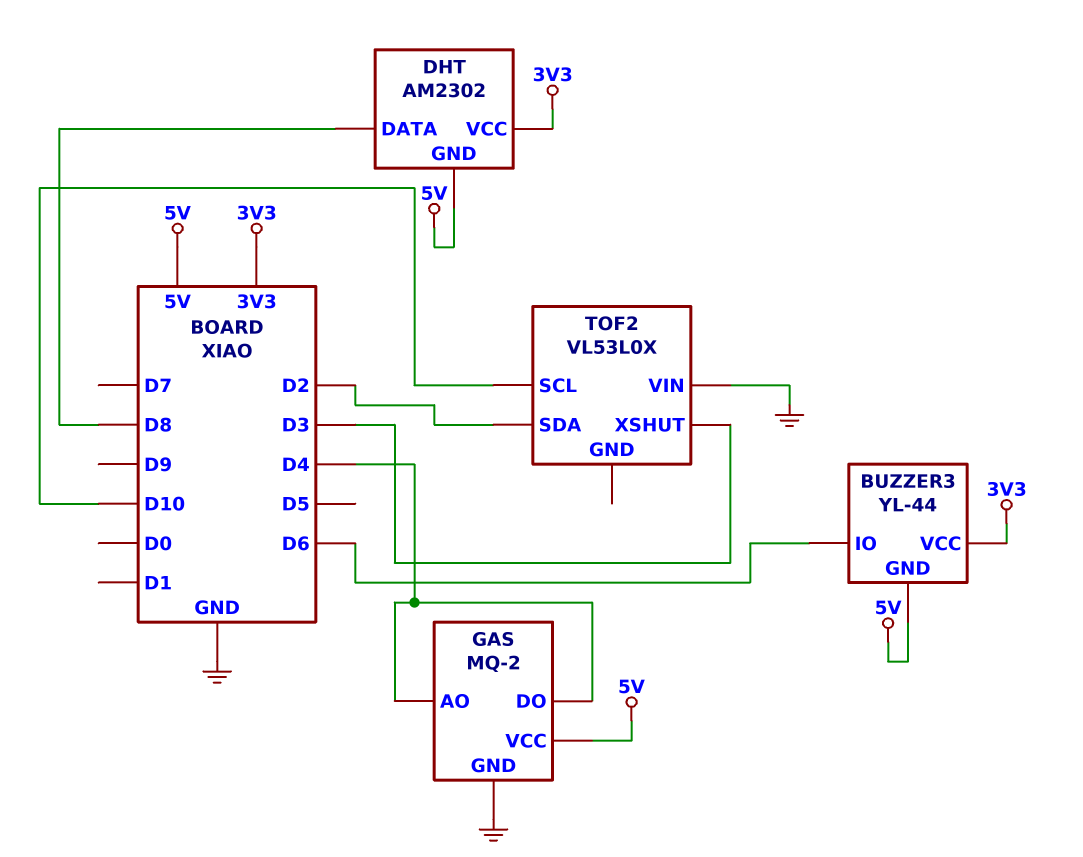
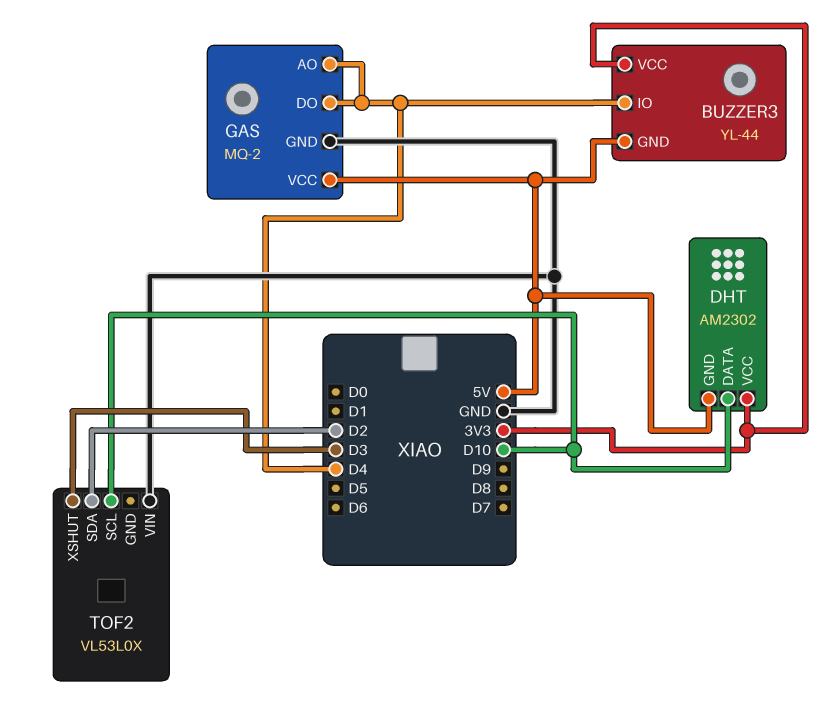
BUZZER3 pin IO: D6 -> D4
DHT pin DATA: D8 -> D10

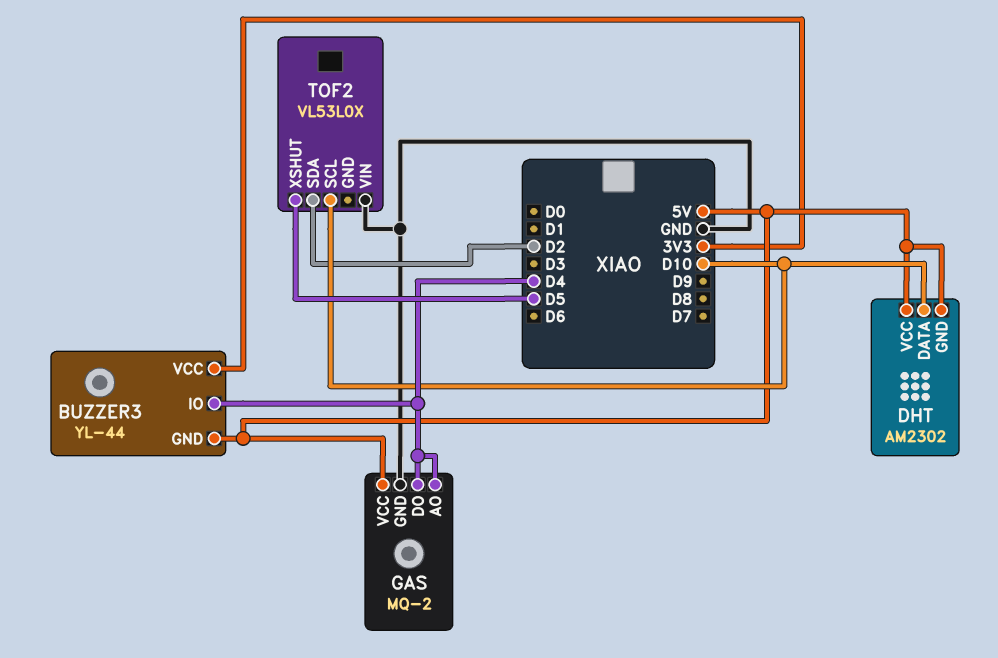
DHT pin VCC: 3V3 -> 5V
TOF2 pin XSHUT: D3 -> D5

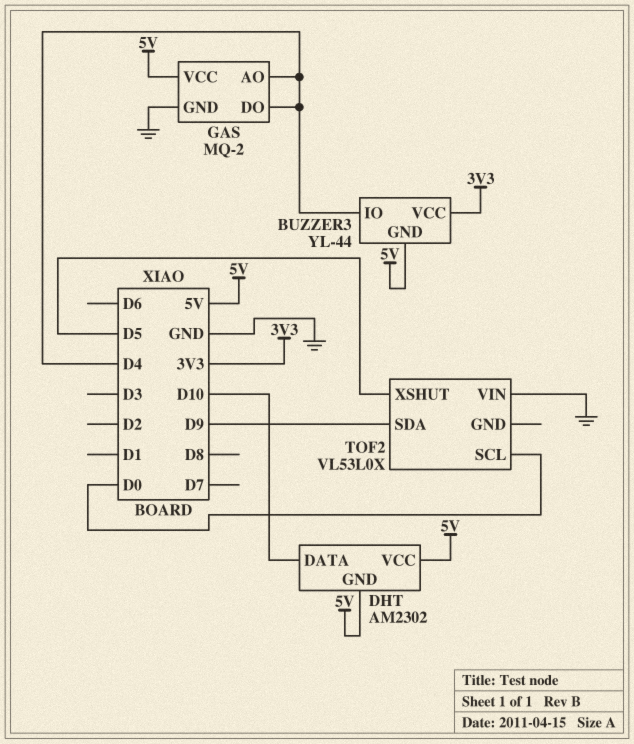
TOF2 pin SCL: D10 -> D0
TOF2 pin SDA: D2 -> D9

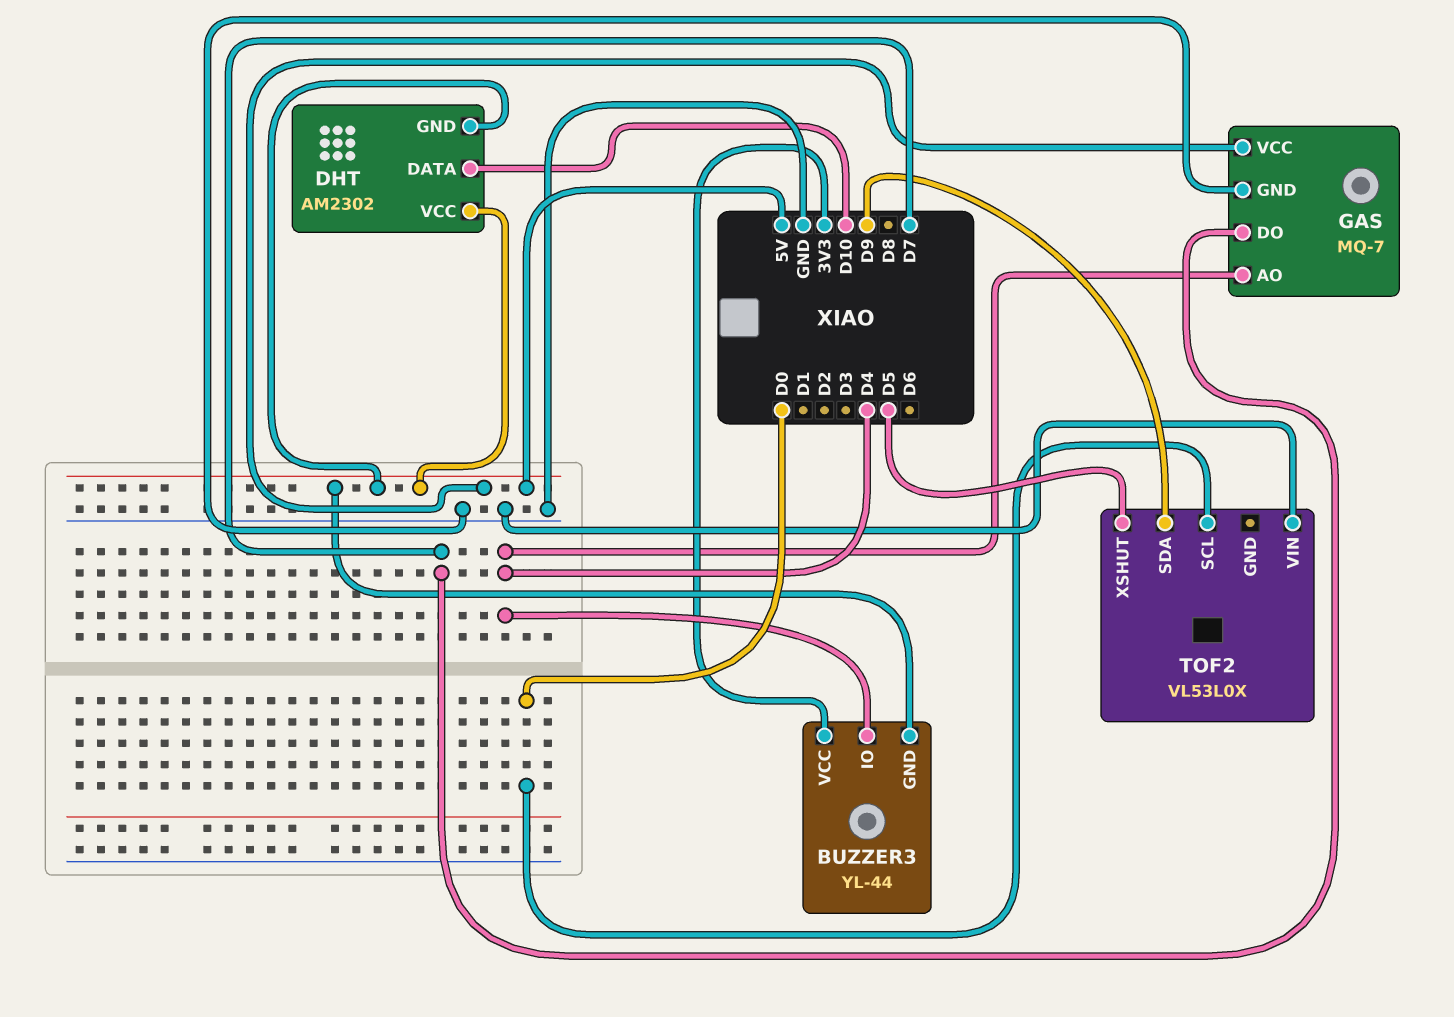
GAS: MQ-2 -> MQ-7
GAS pin DO: D4 -> D7

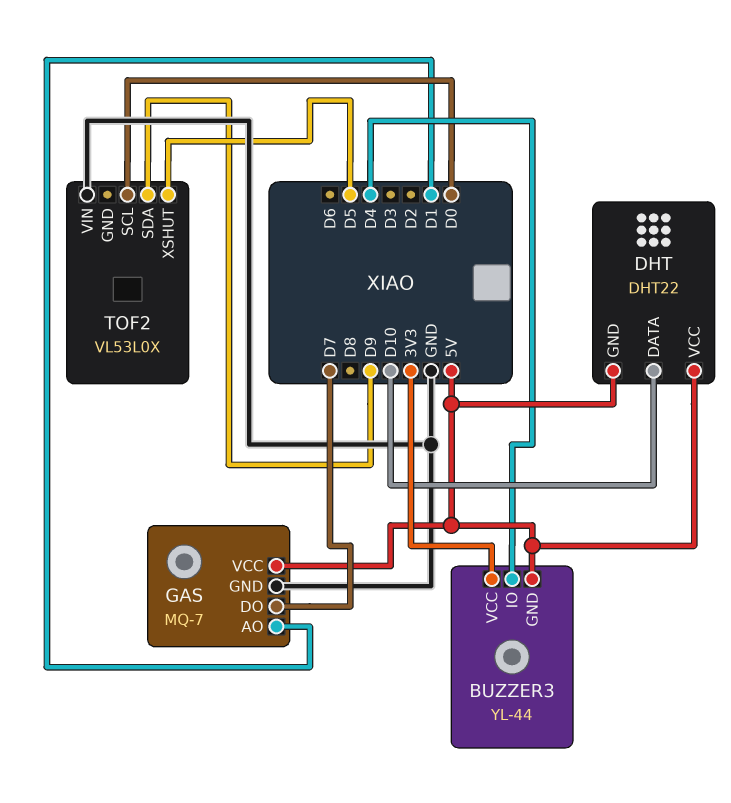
DHT: AM2302 -> DHT22
GAS pin AO: D4 -> D1

